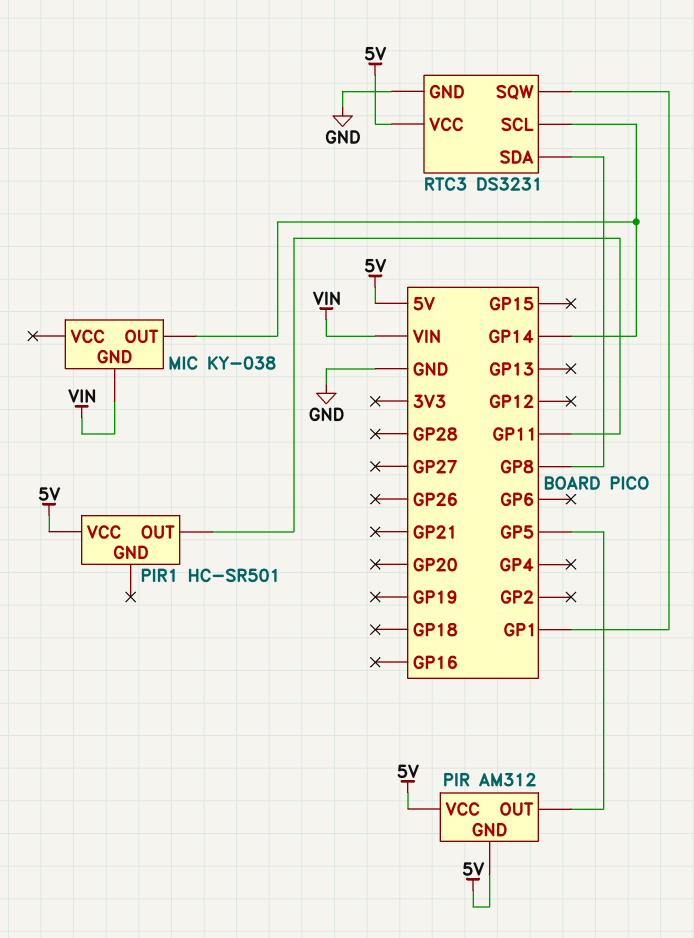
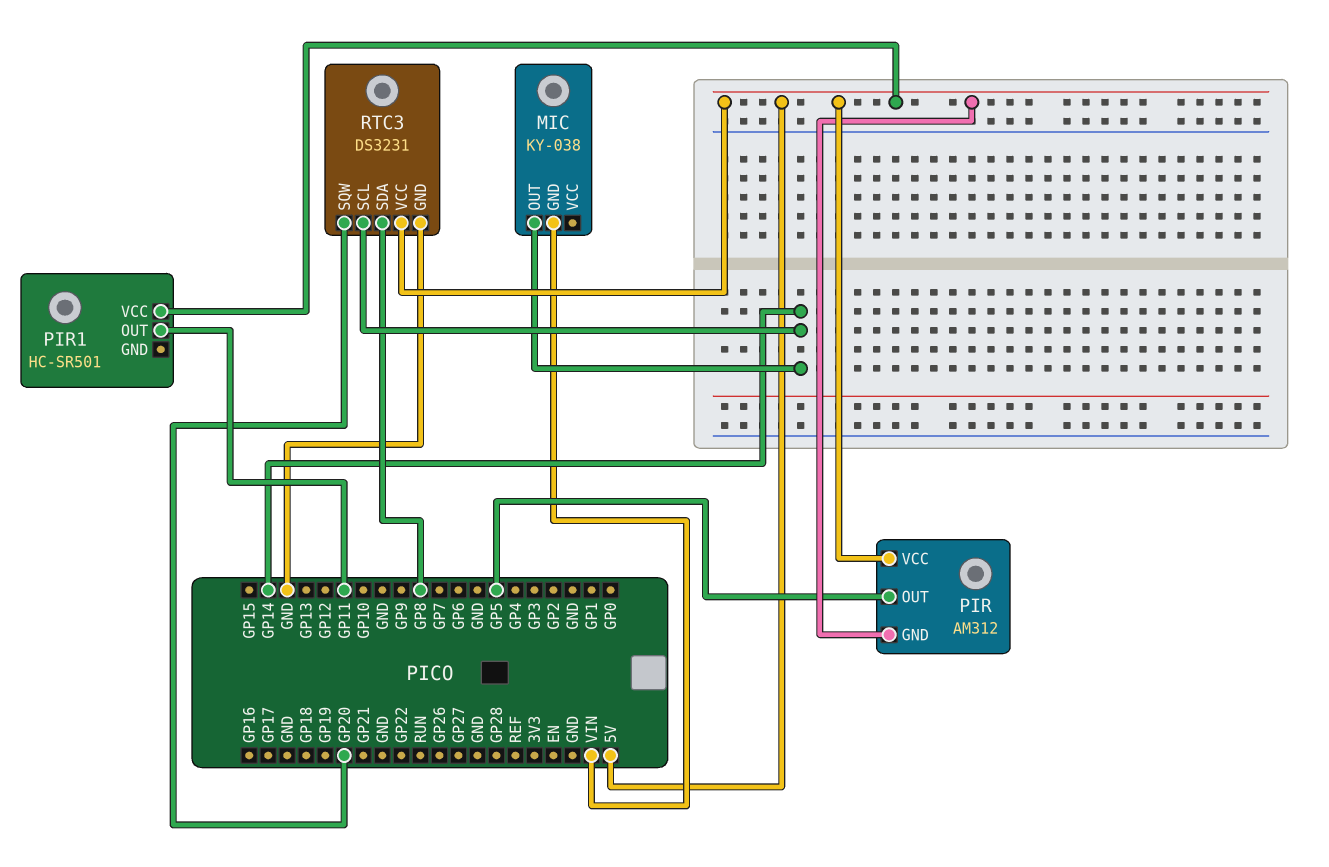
RTC3 pin SQW: GP1 -> GP20

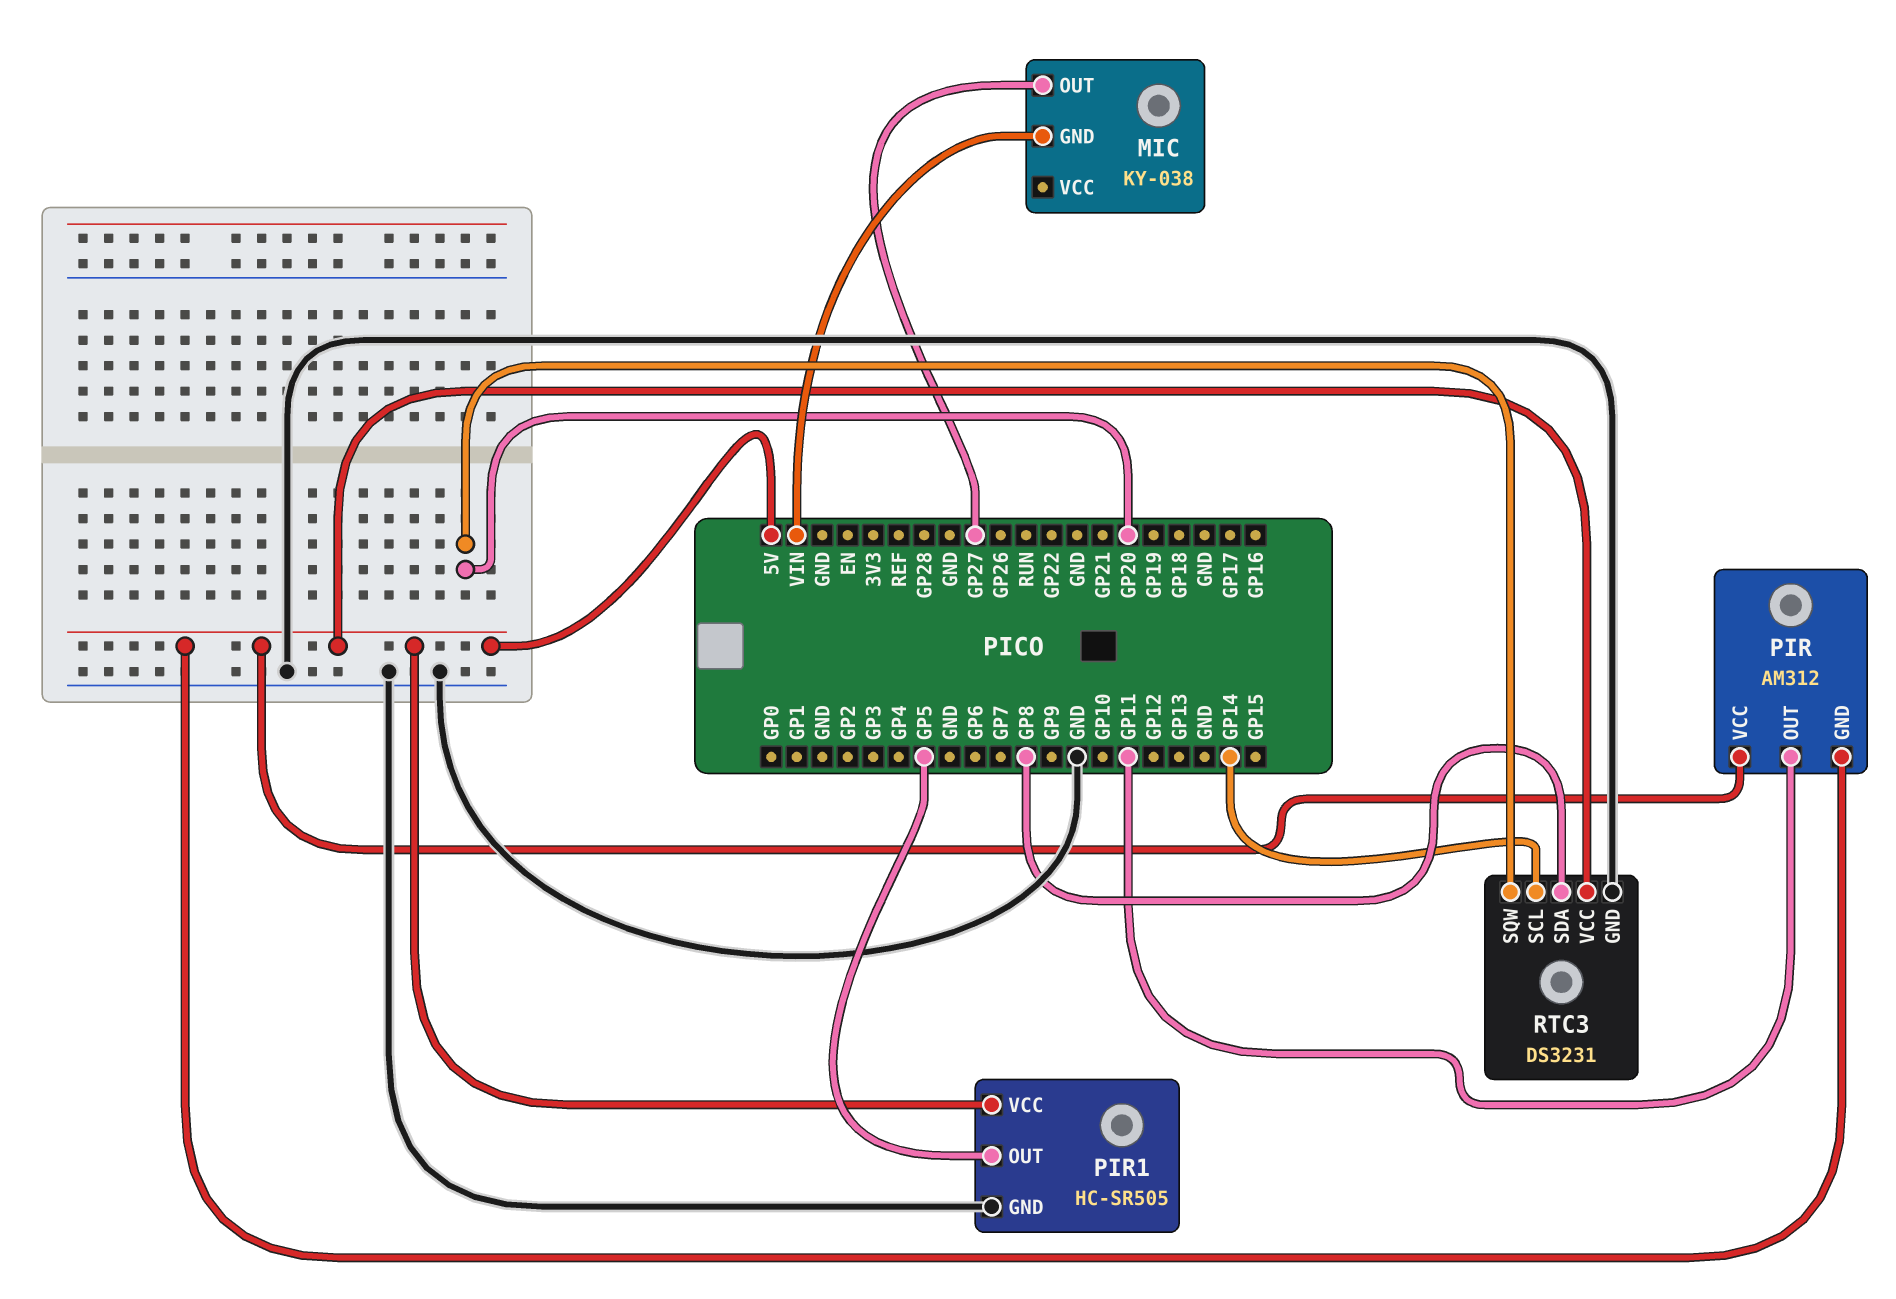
MIC pin OUT: GP14 -> GP27
PIR pin OUT: GP5 -> GP11
PIR1: HC-SR501 -> HC-SR505
PIR1 pin GND: none -> GND
PIR1 pin OUT: GP11 -> GP5

